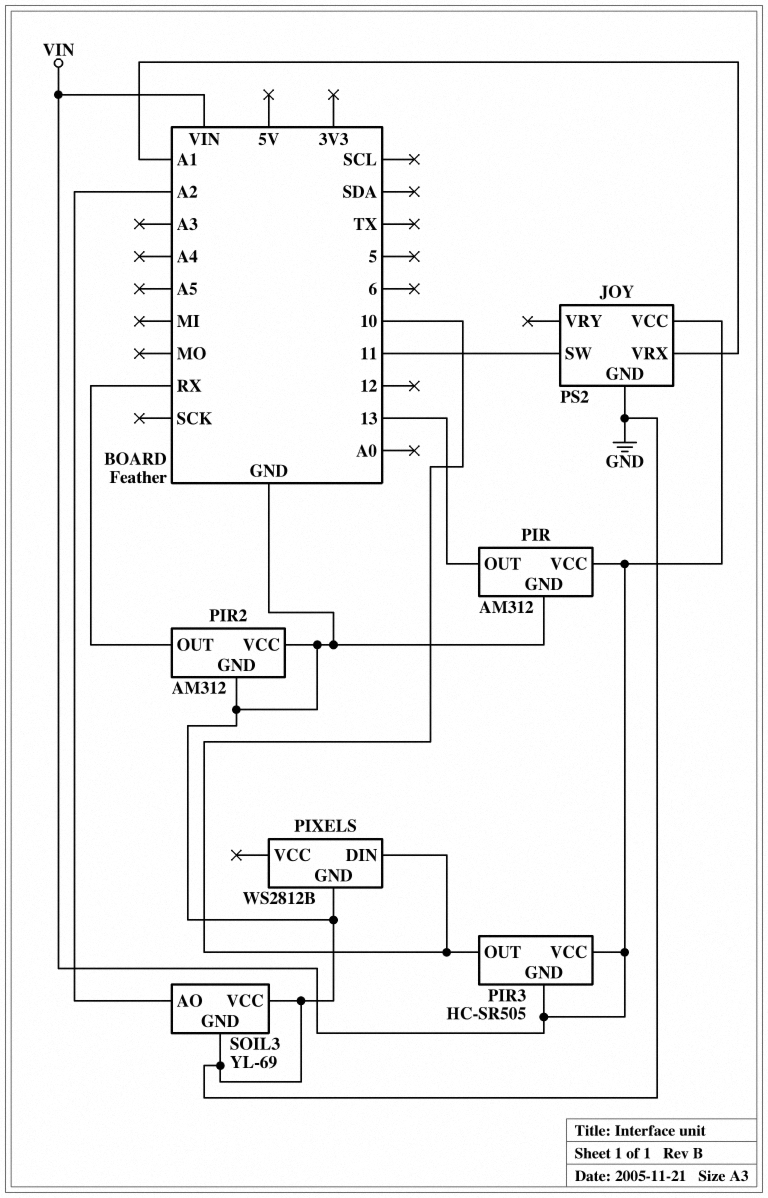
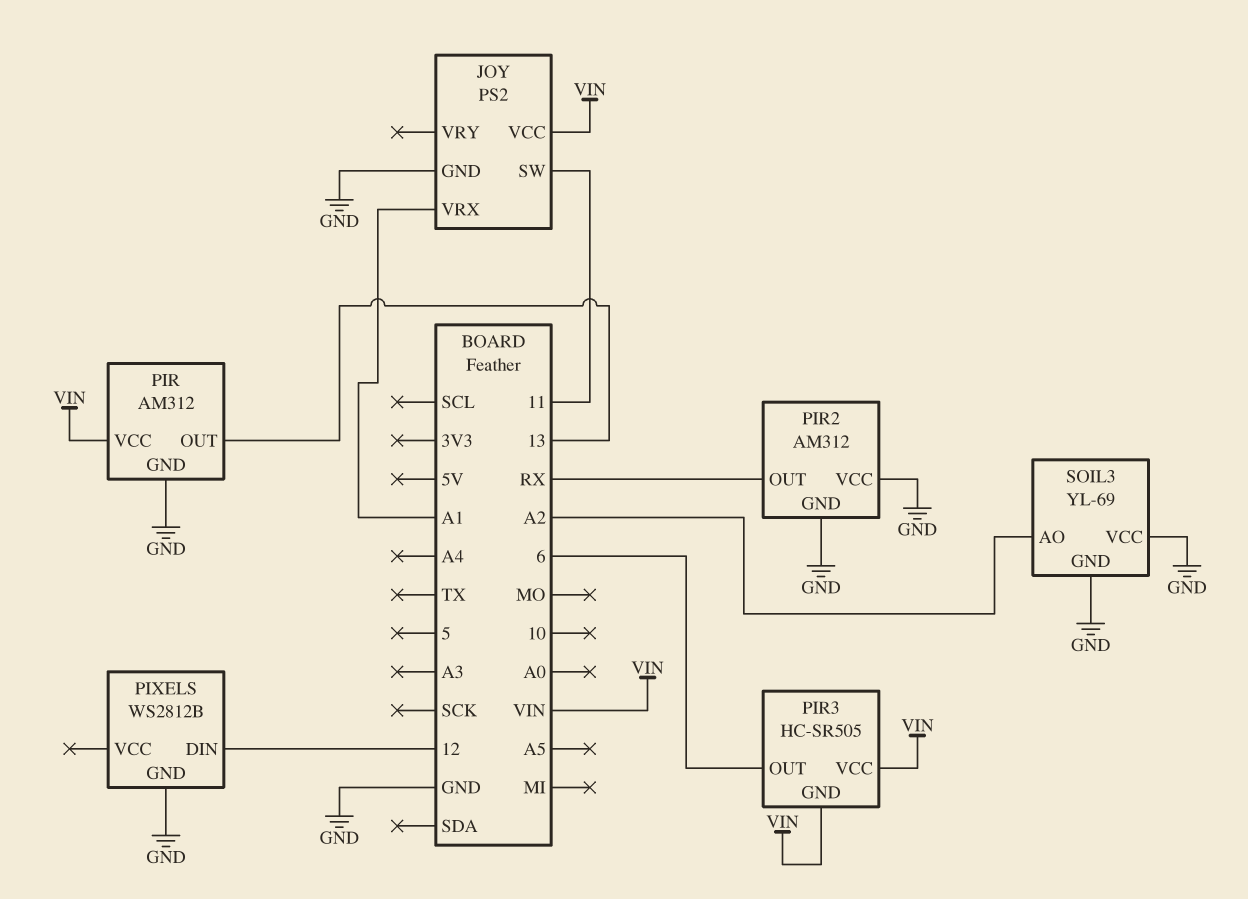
PIR3 pin OUT: 10 -> 6
PIXELS pin DIN: 10 -> 12

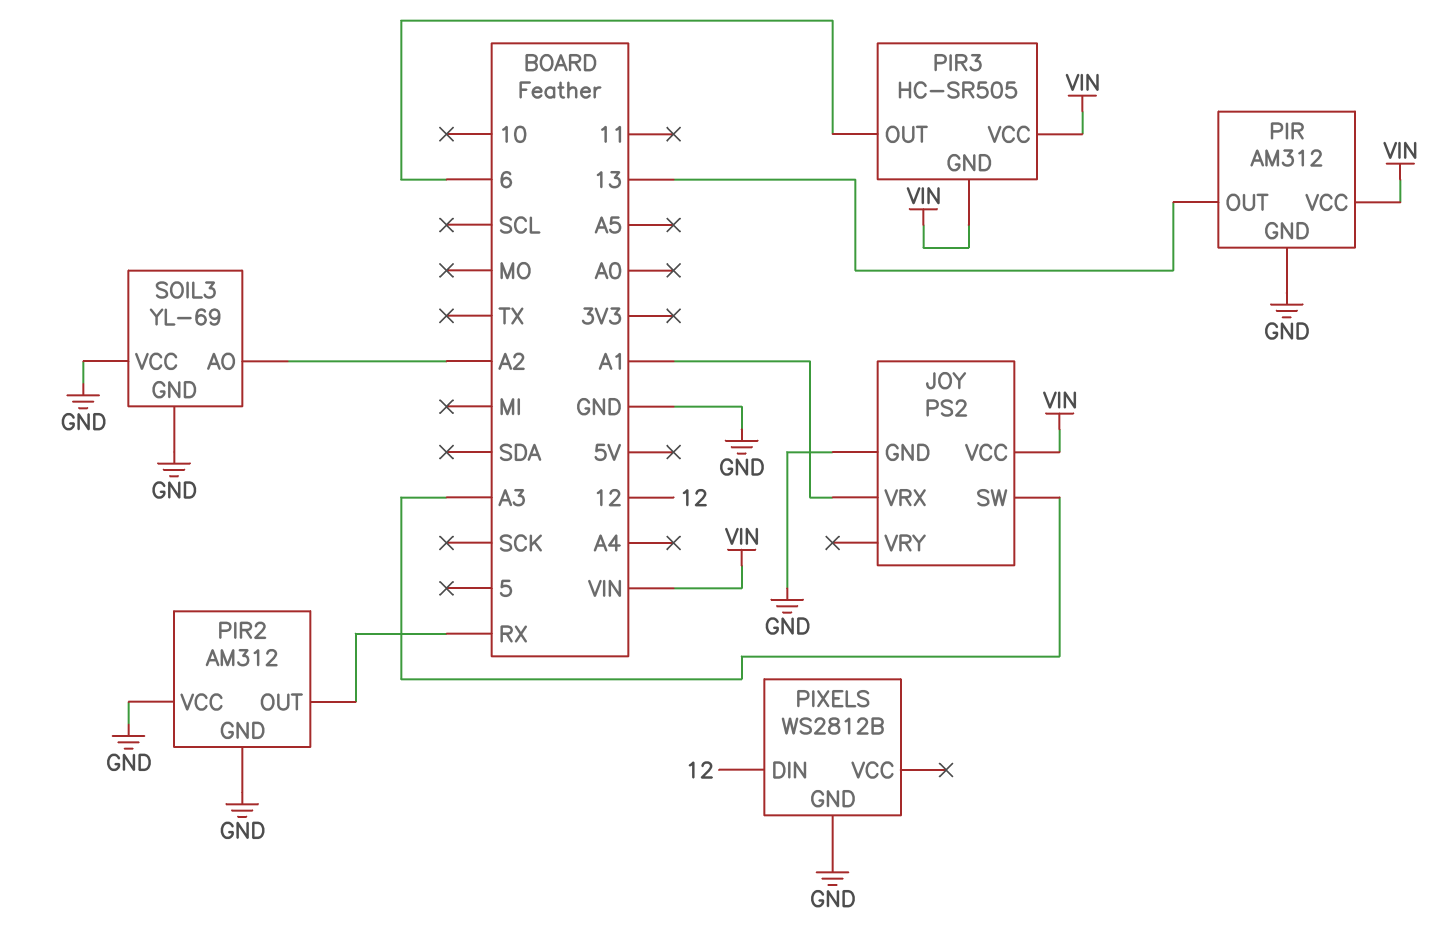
JOY pin SW: 11 -> A3

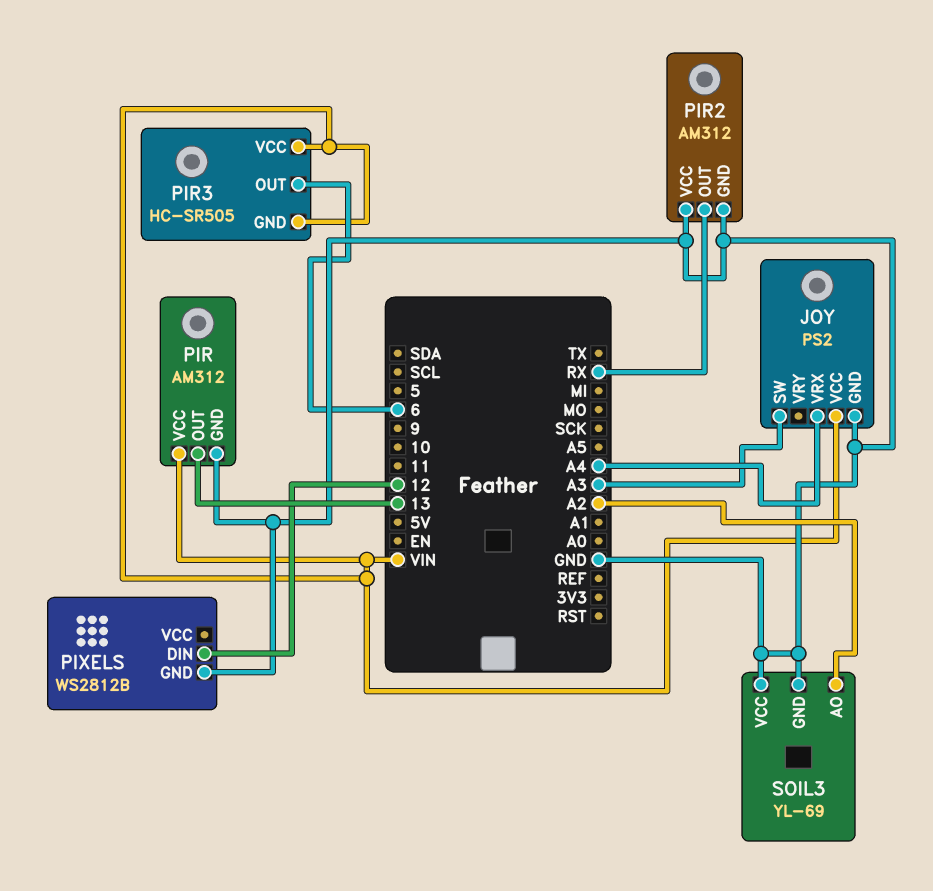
JOY pin VRX: A1 -> A4

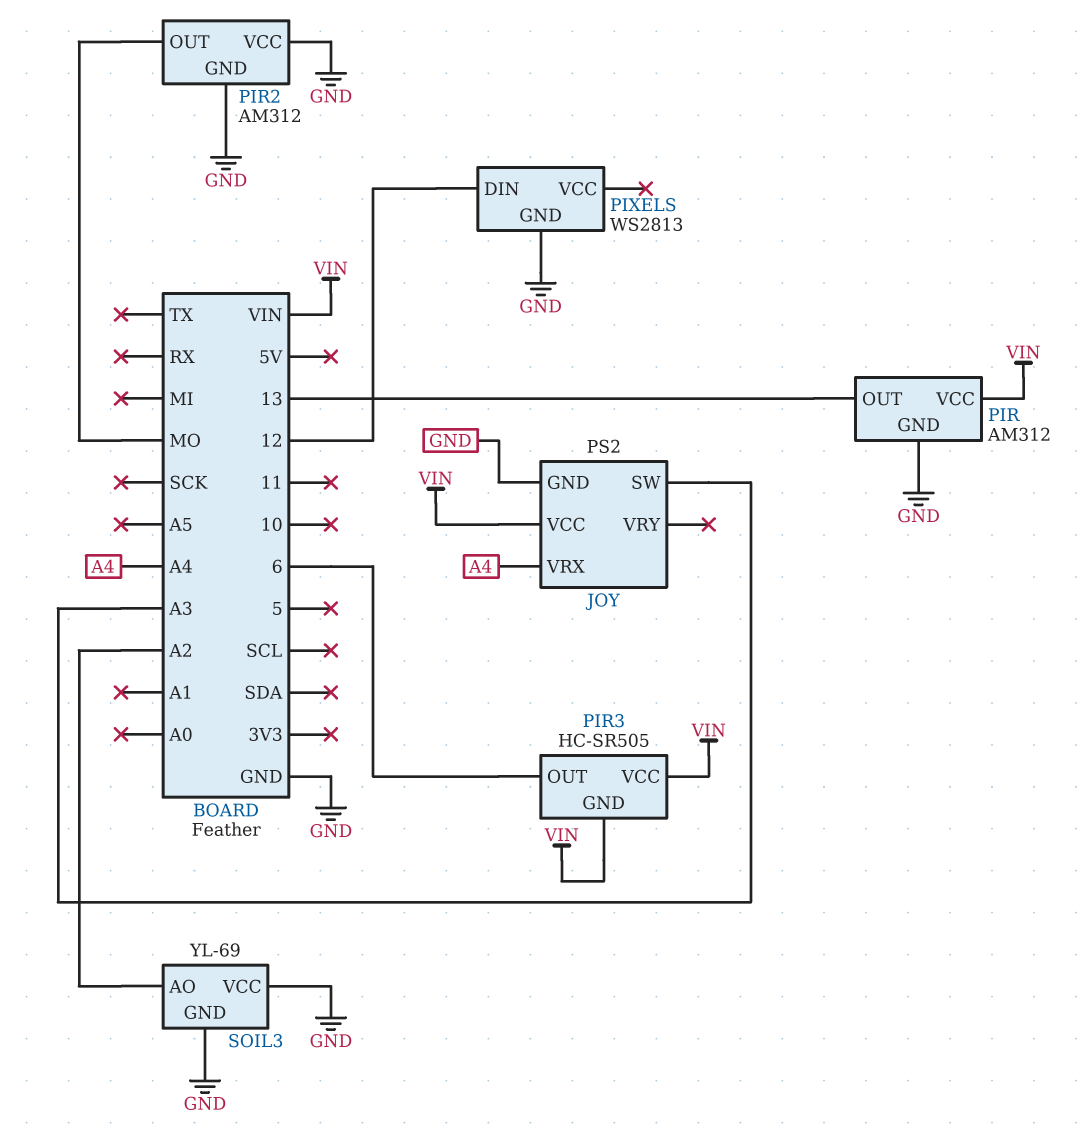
PIR2 pin OUT: RX -> MO
PIXELS: WS2812B -> WS2813

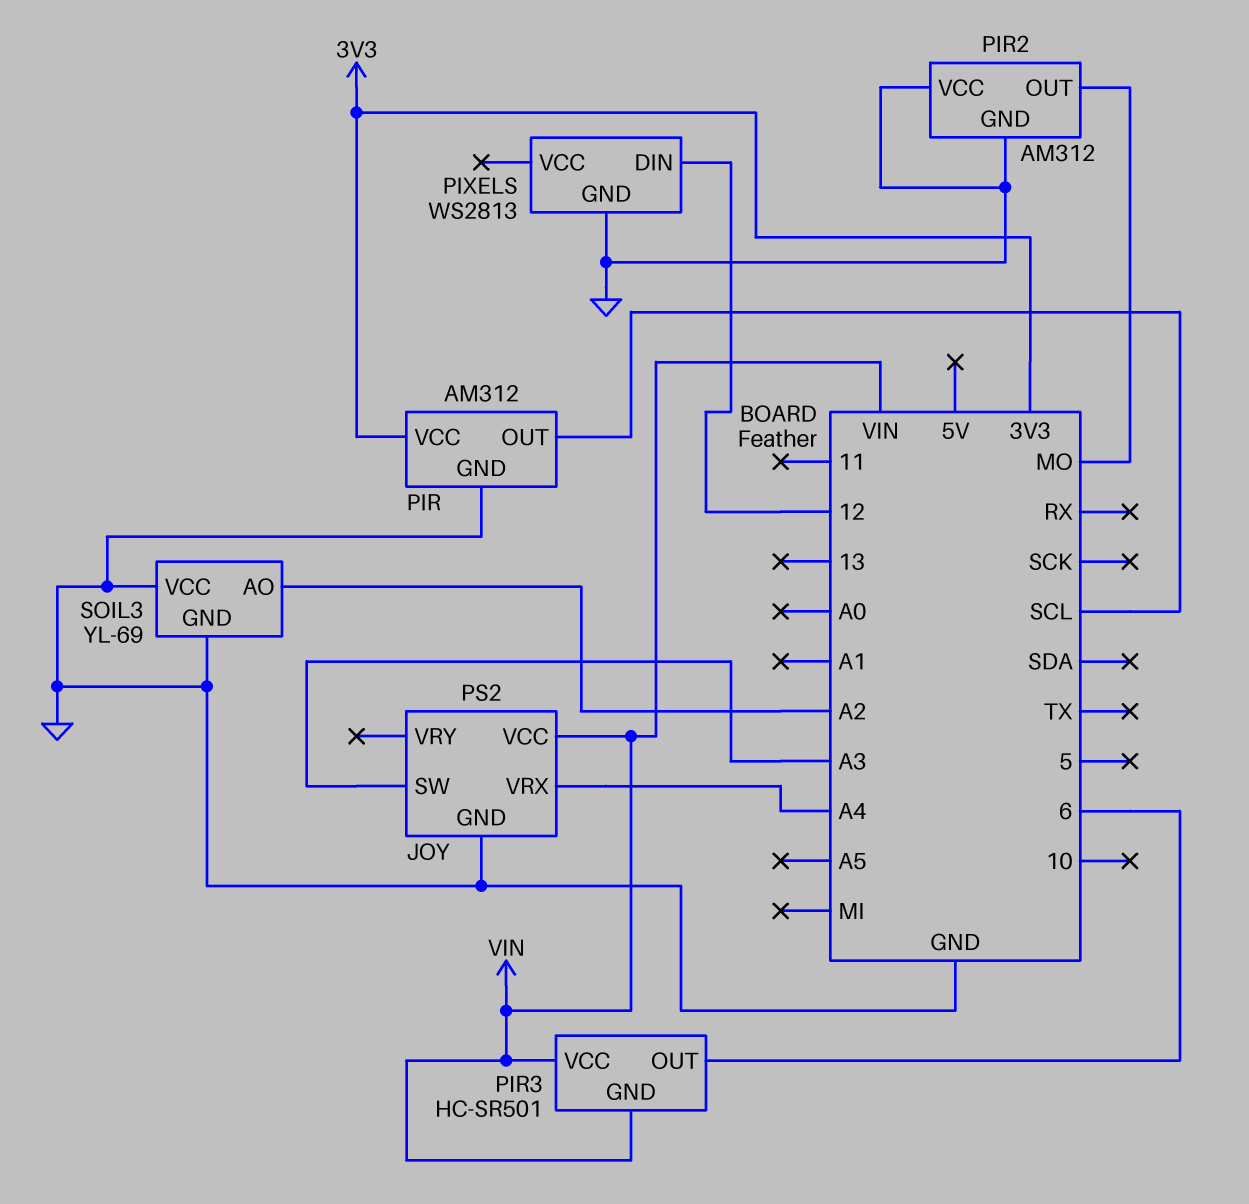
PIR pin OUT: 13 -> SCL
PIR pin VCC: VIN -> 3V3
PIR3: HC-SR505 -> HC-SR501

